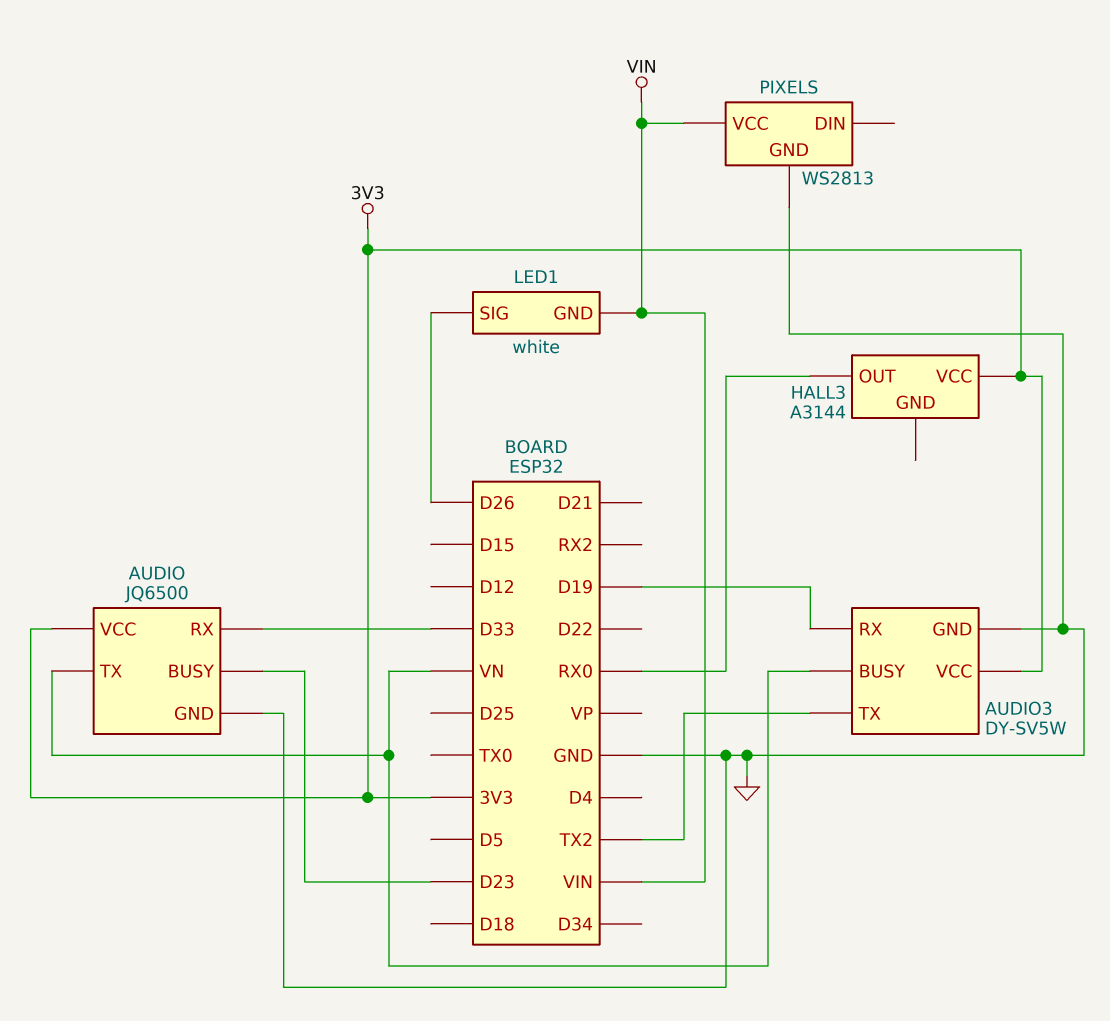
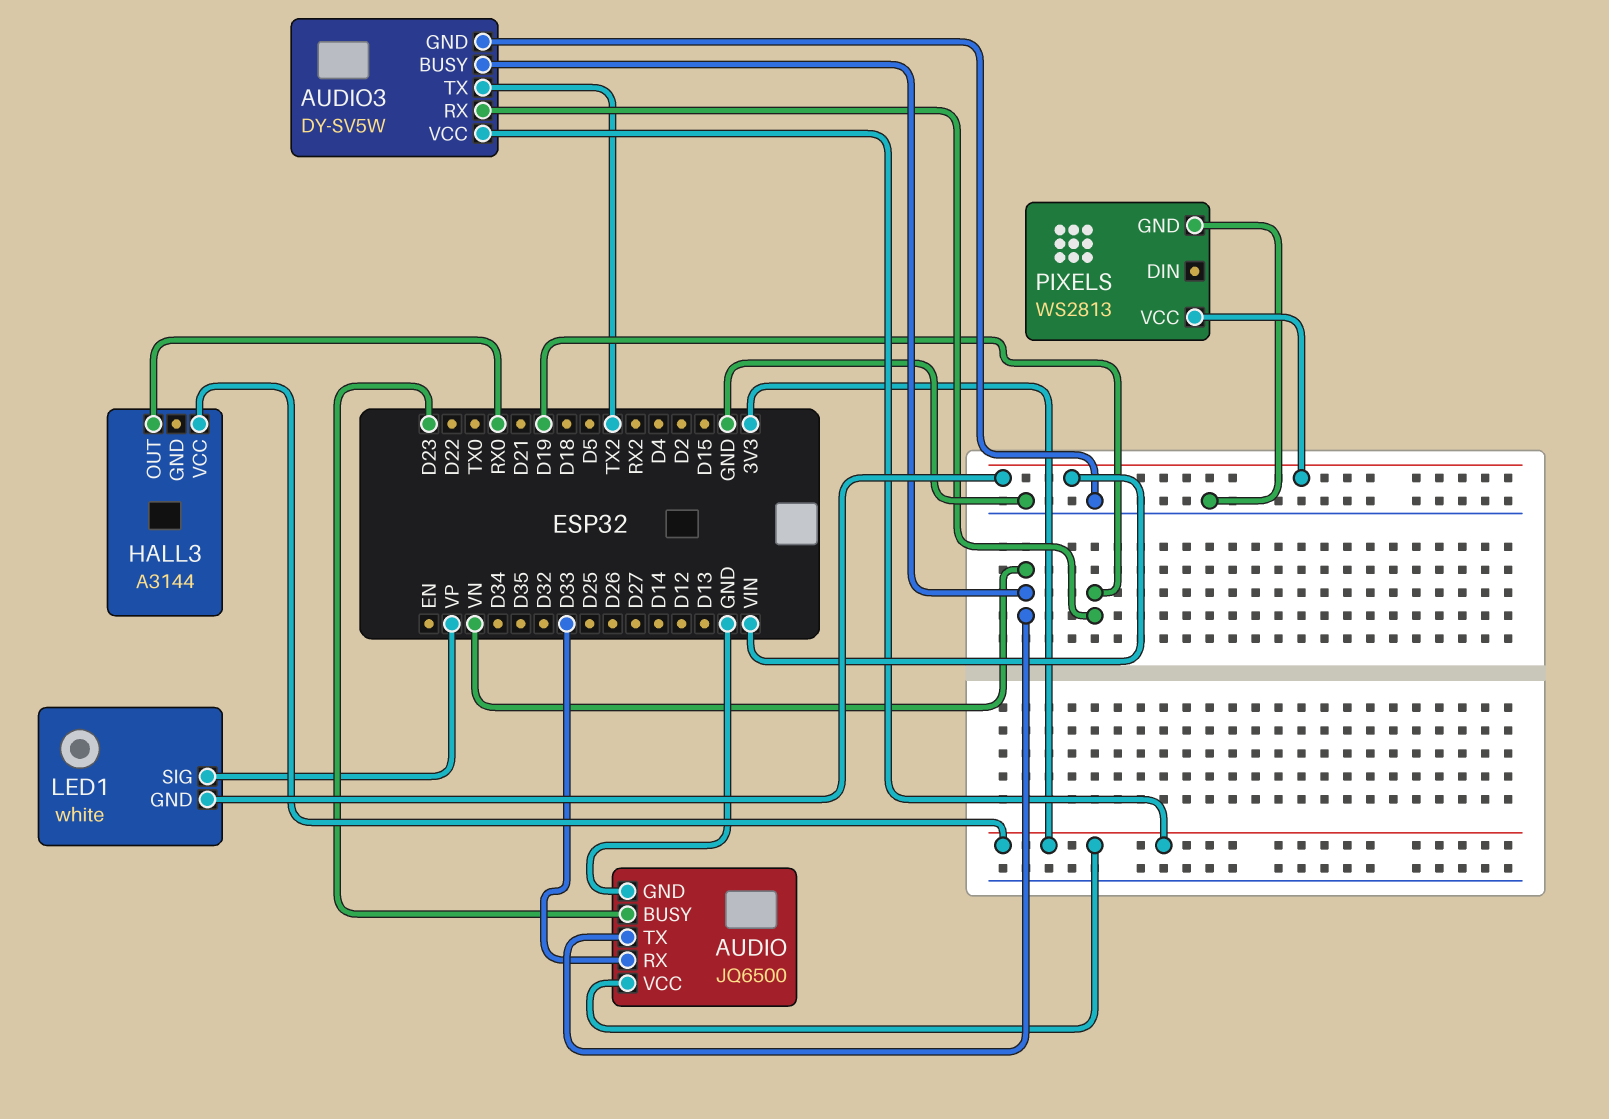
LED1 pin SIG: D26 -> VP

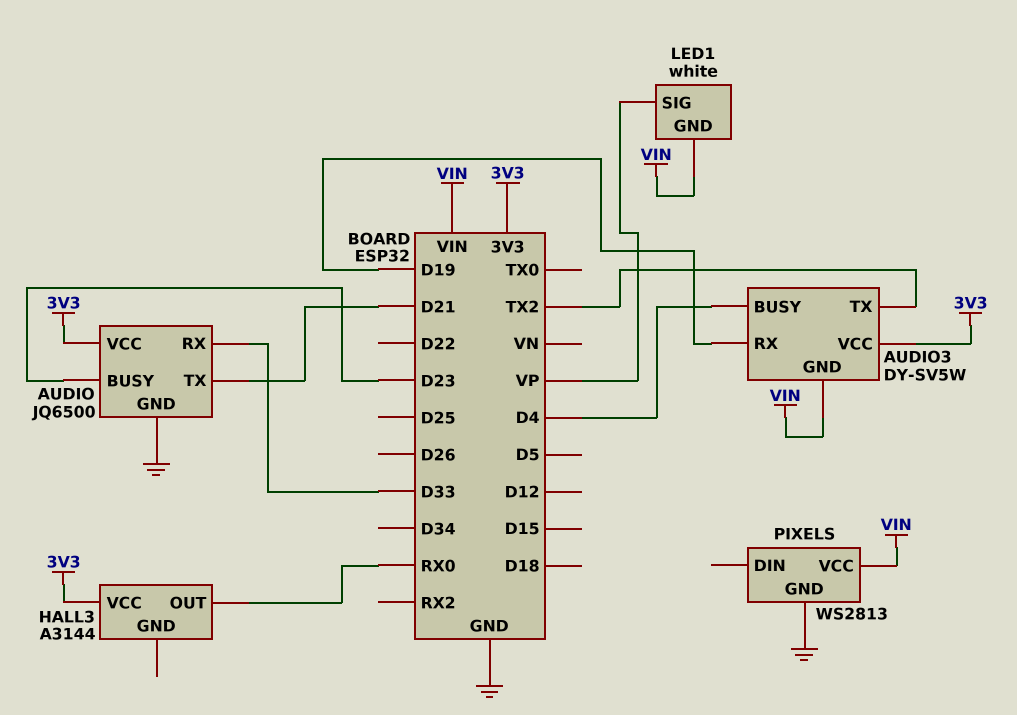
AUDIO pin TX: VN -> D21
AUDIO3 pin BUSY: VN -> D4
AUDIO3 pin GND: GND -> VIN

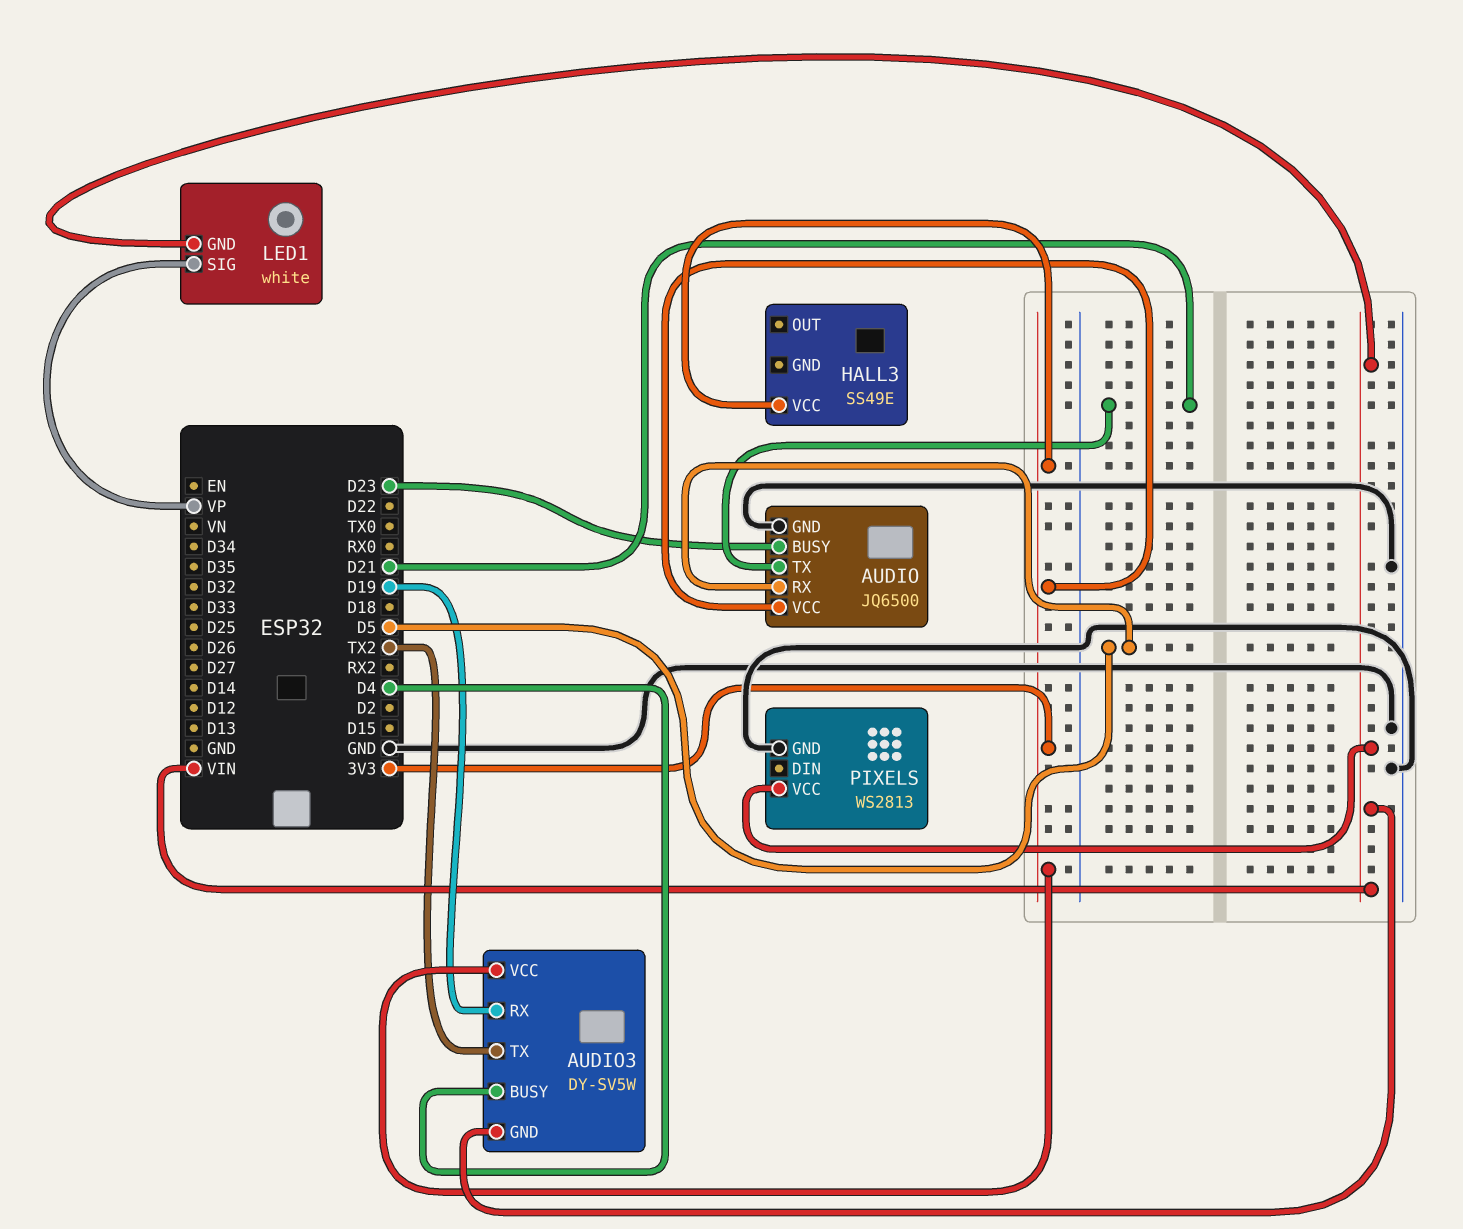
AUDIO pin RX: D33 -> D5
HALL3: A3144 -> SS49E
HALL3 pin OUT: RX0 -> none

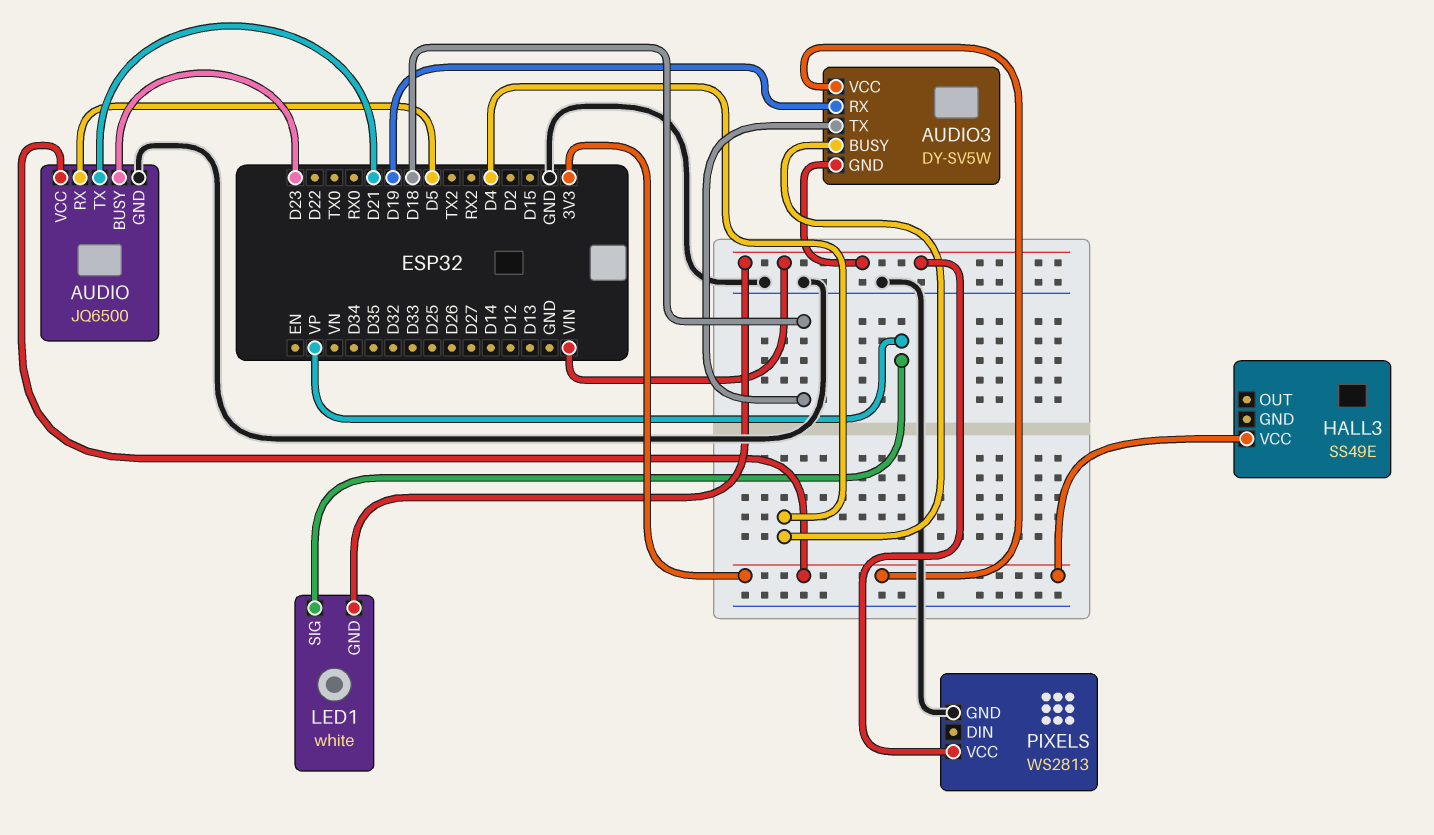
AUDIO3 pin TX: TX2 -> D18

